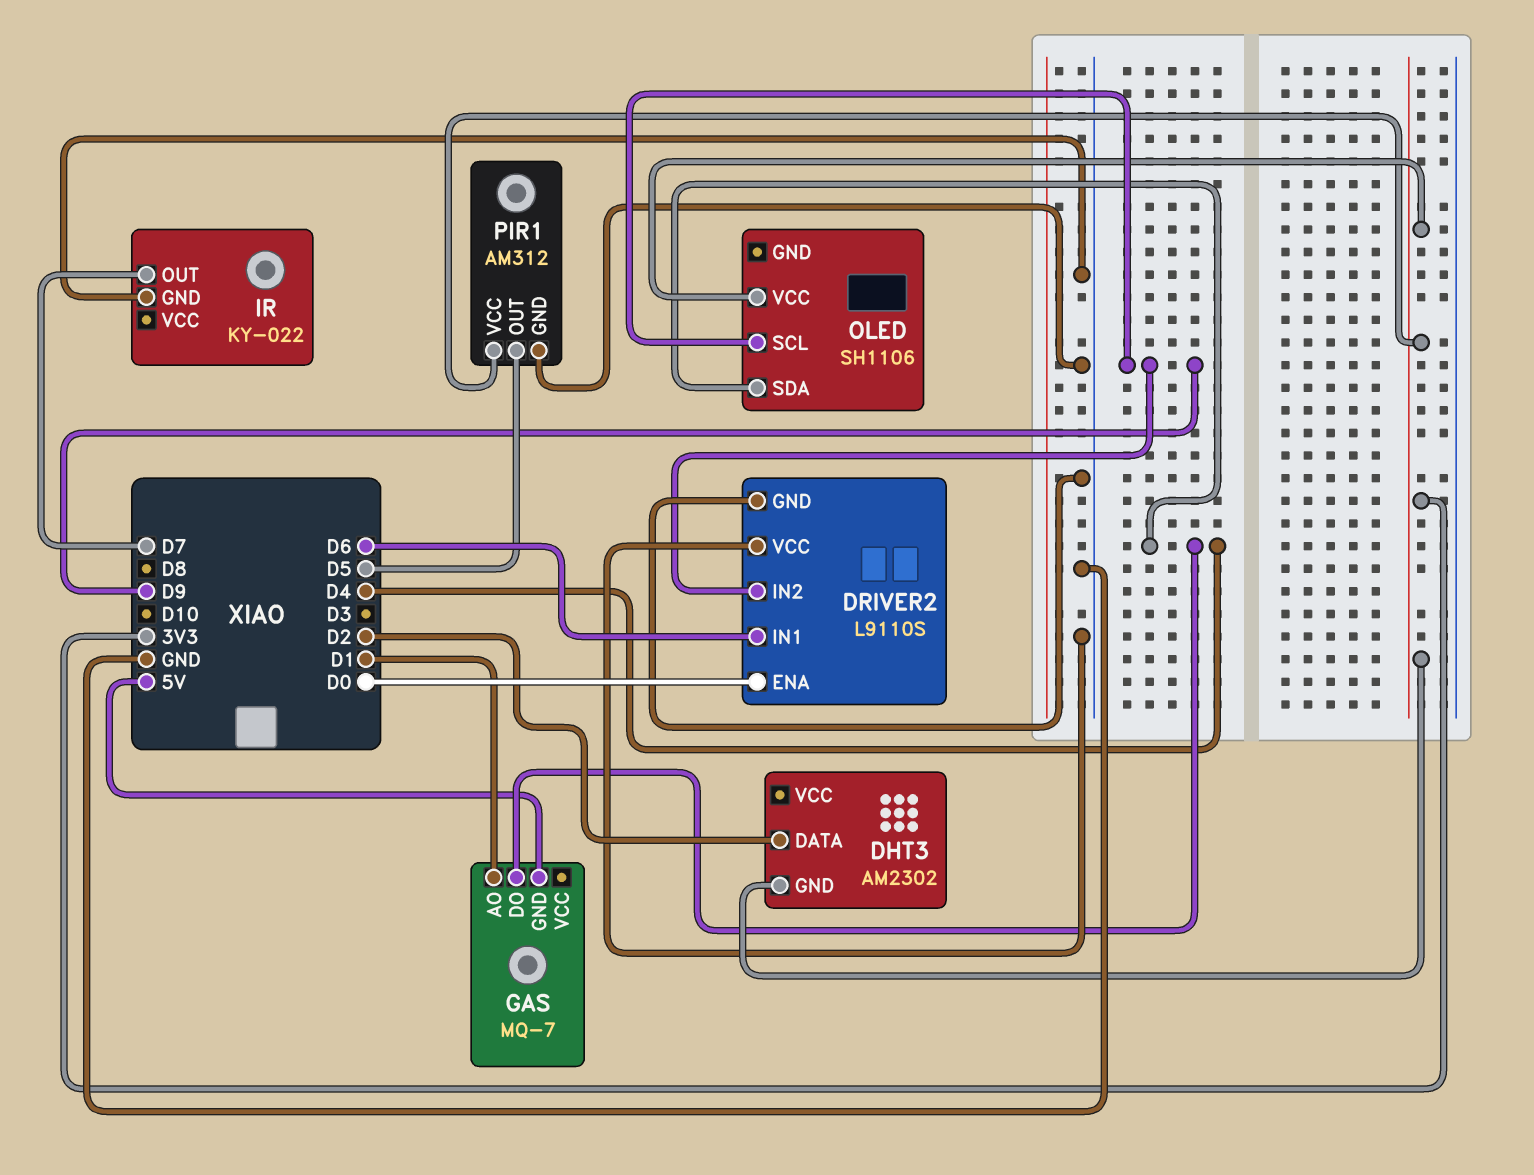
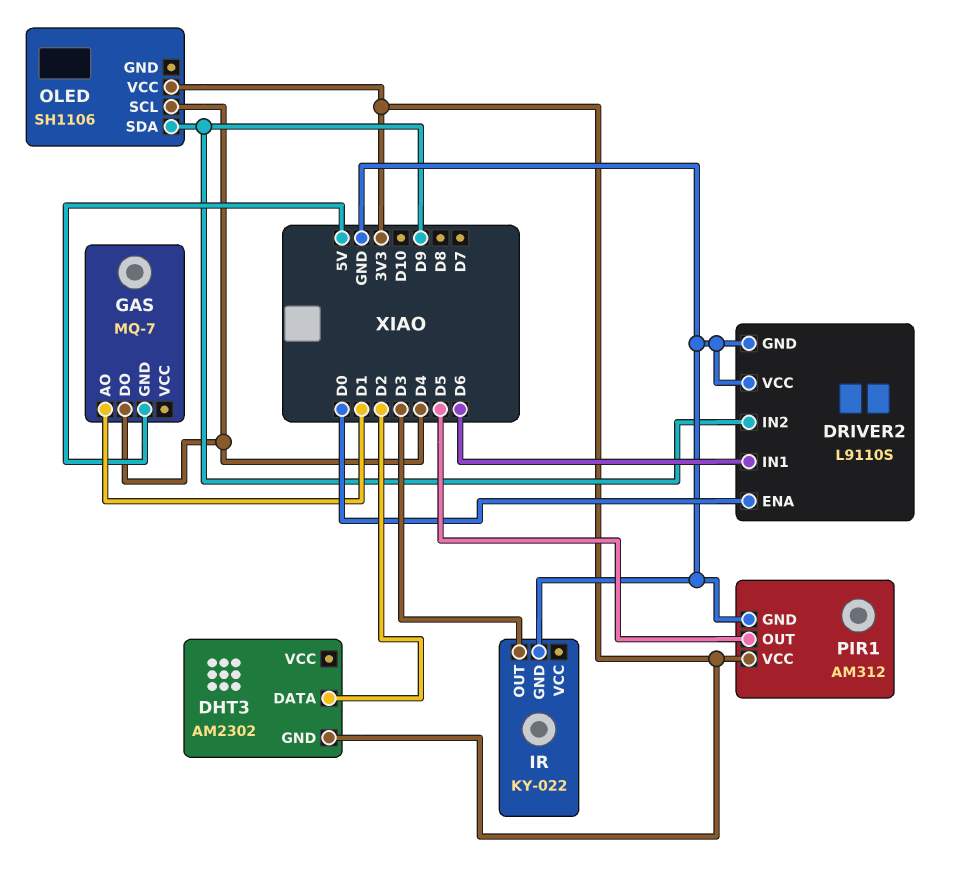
IR pin OUT: D7 -> D3
OLED pin SCL: D9 -> D4
OLED pin SDA: D4 -> D9

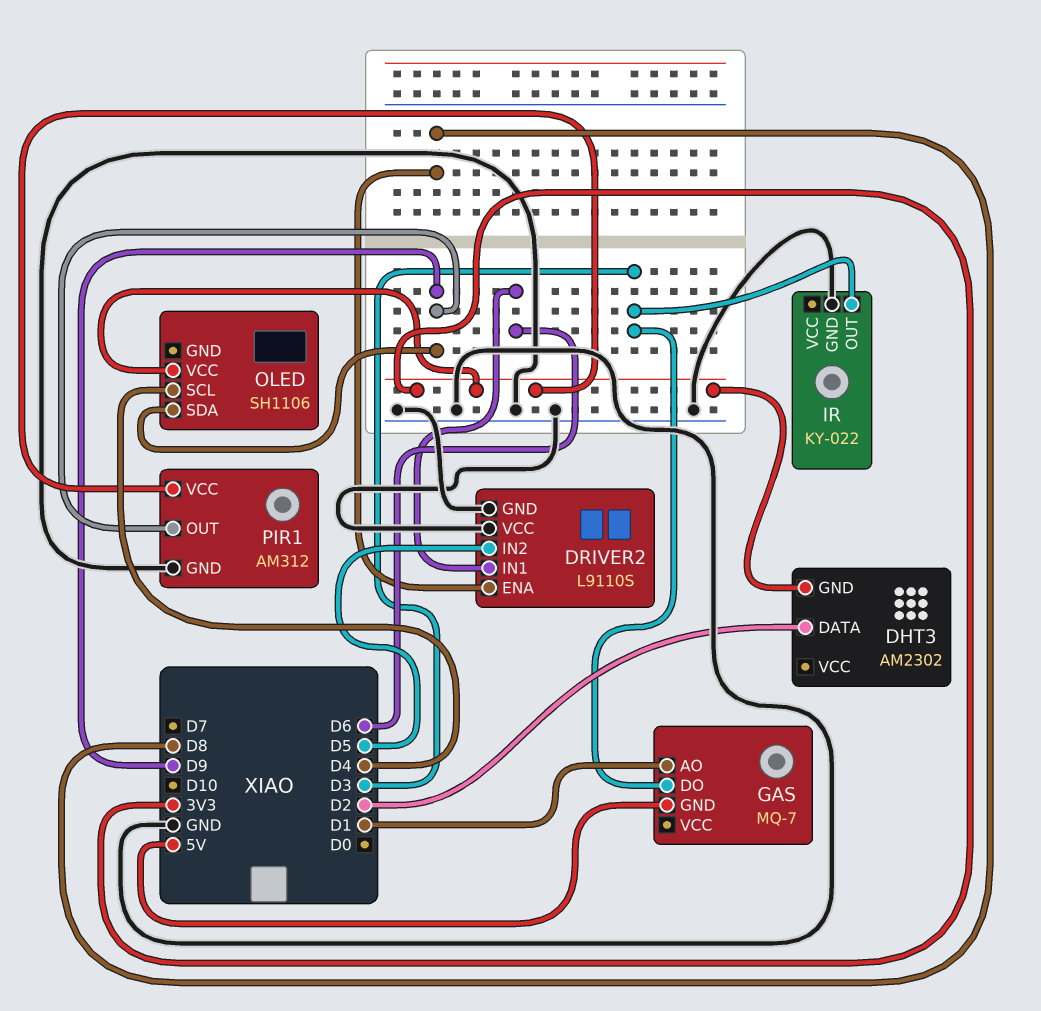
DRIVER2 pin ENA: D0 -> D8
DRIVER2 pin IN2: D9 -> D5
GAS pin DO: D4 -> D3
PIR1 pin OUT: D5 -> D9

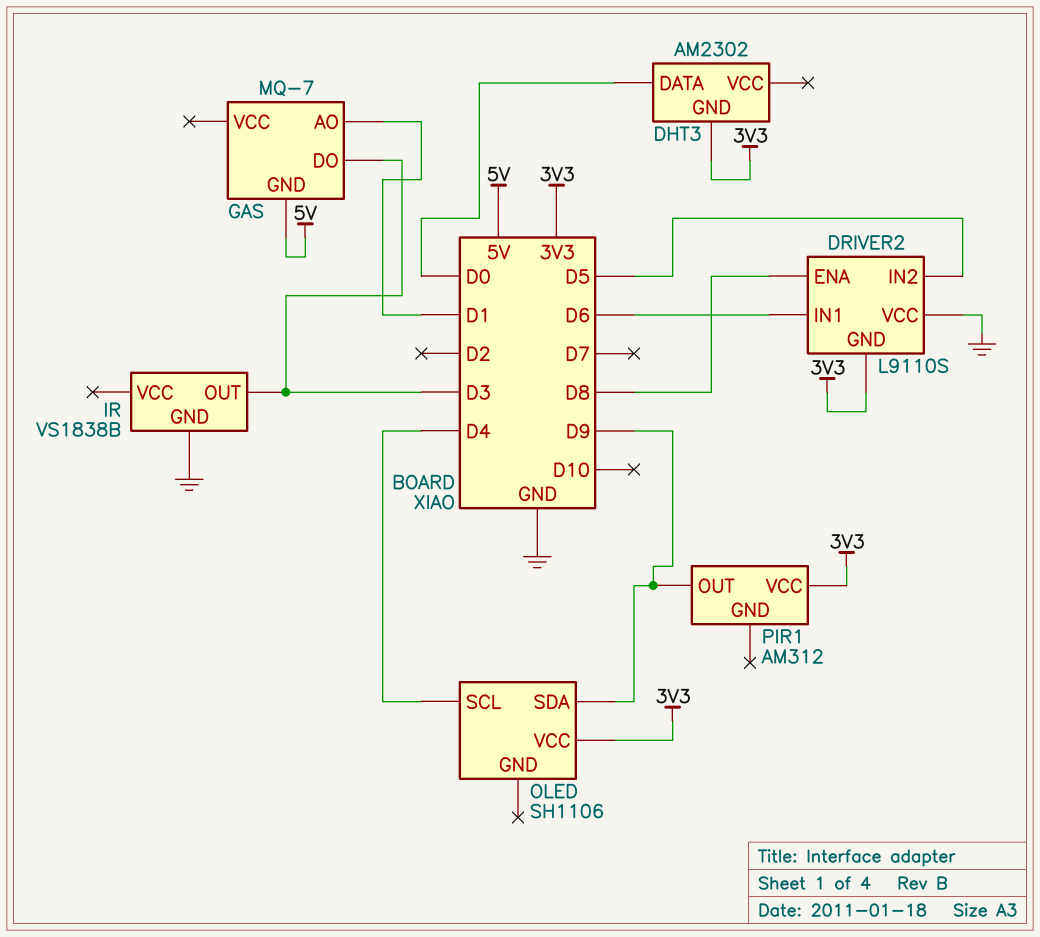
DHT3 pin DATA: D2 -> D0
DRIVER2 pin GND: GND -> 3V3
IR: KY-022 -> VS1838B
PIR1 pin GND: GND -> none

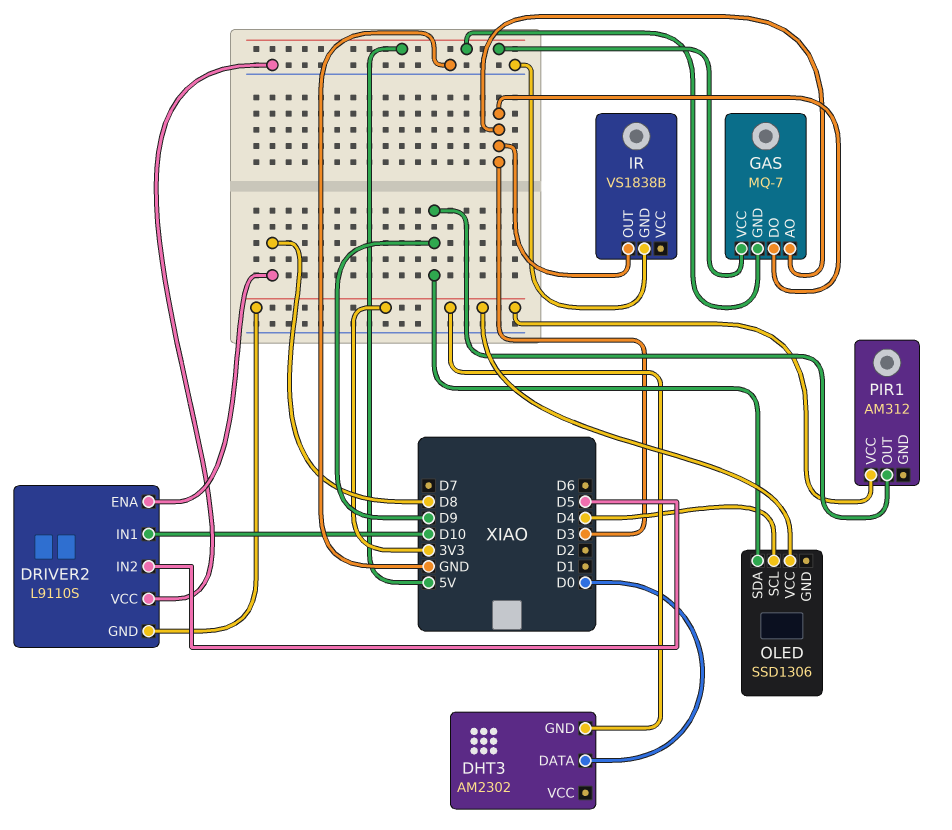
DRIVER2 pin IN1: D6 -> D10
GAS pin AO: D1 -> D3
GAS pin VCC: none -> 5V
OLED: SH1106 -> SSD1306

